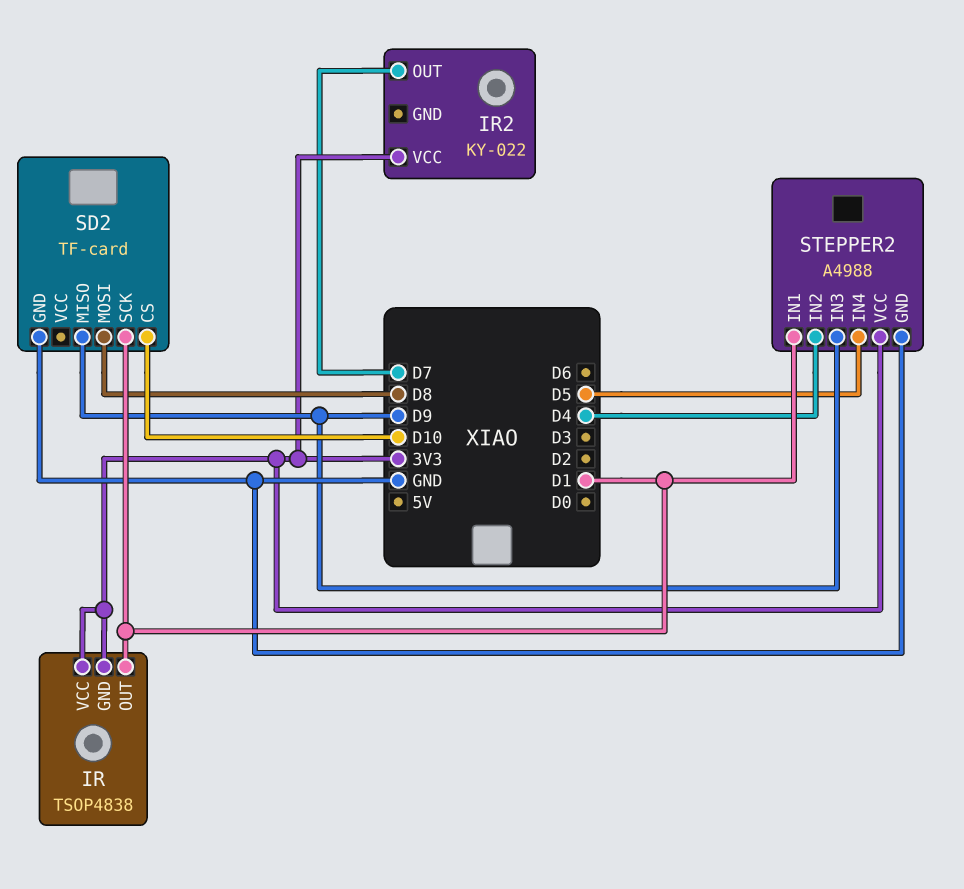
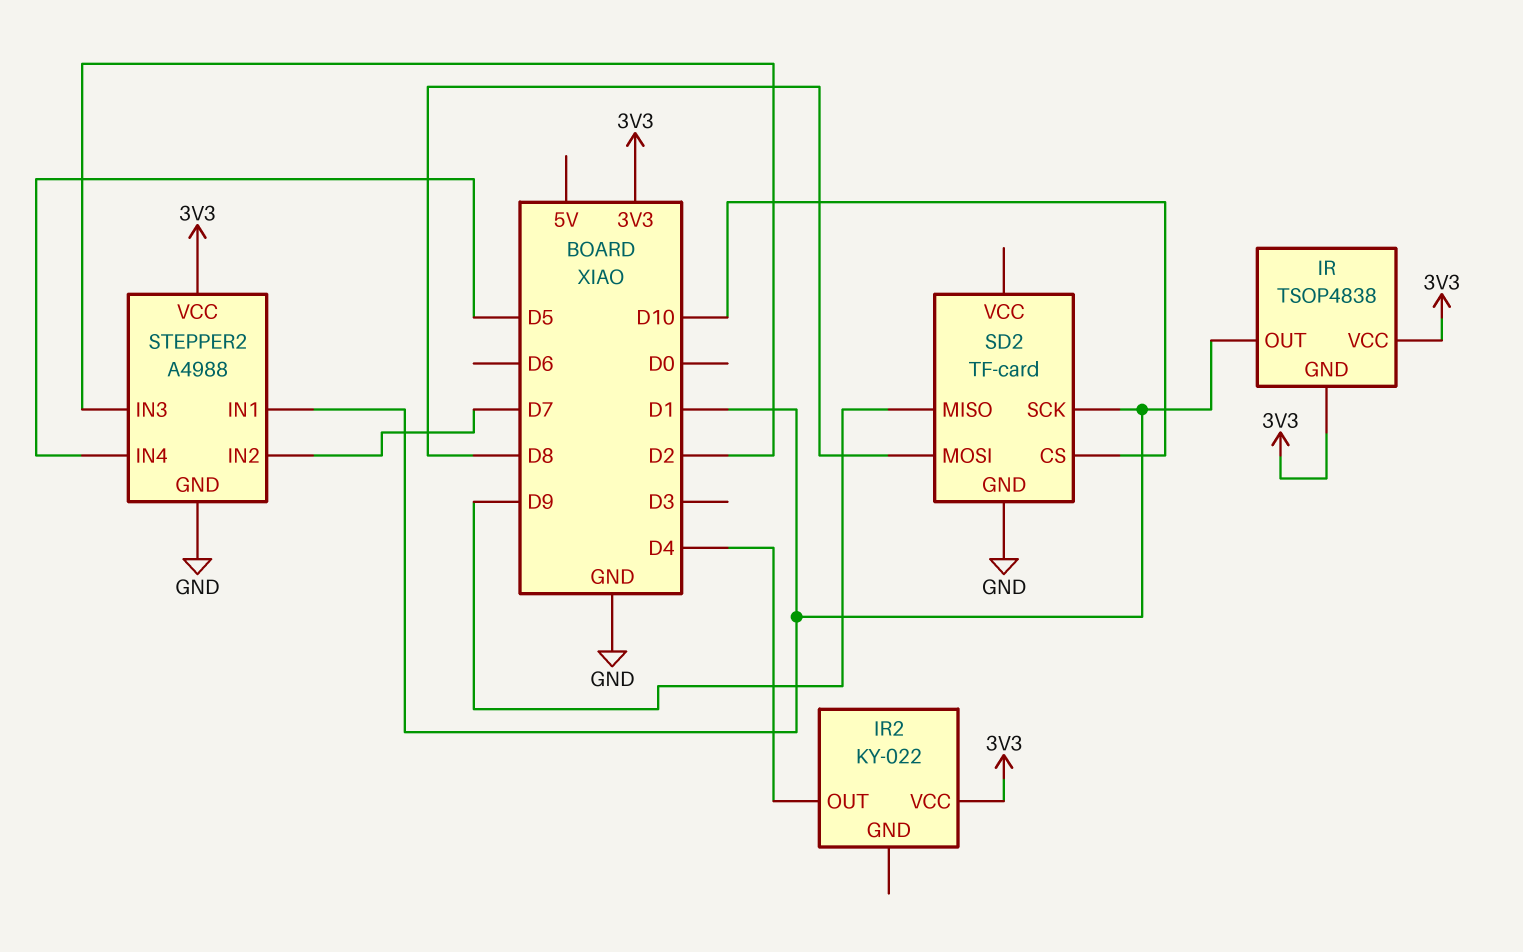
IR2 pin OUT: D7 -> D4
STEPPER2 pin IN2: D4 -> D7
STEPPER2 pin IN3: D9 -> D2

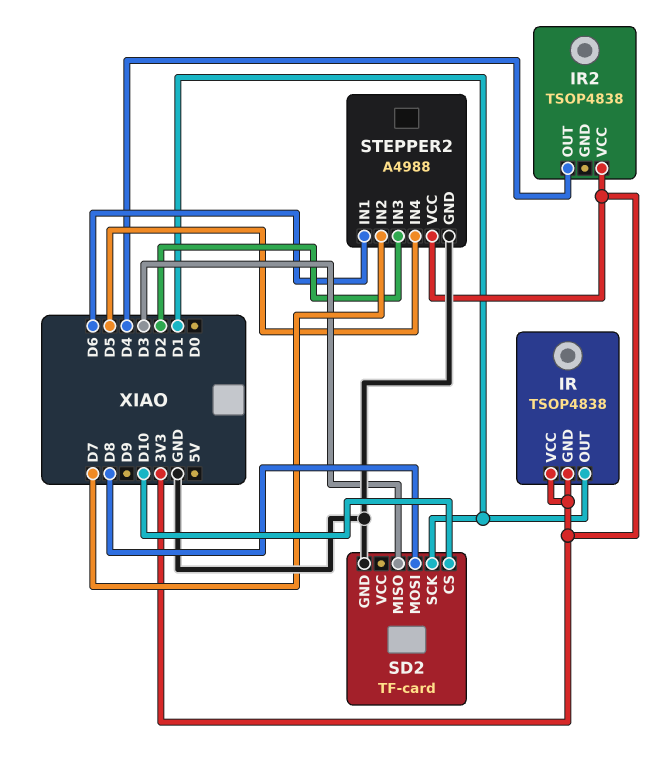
IR2: KY-022 -> TSOP4838
SD2 pin MISO: D9 -> D3
STEPPER2 pin IN1: D1 -> D6

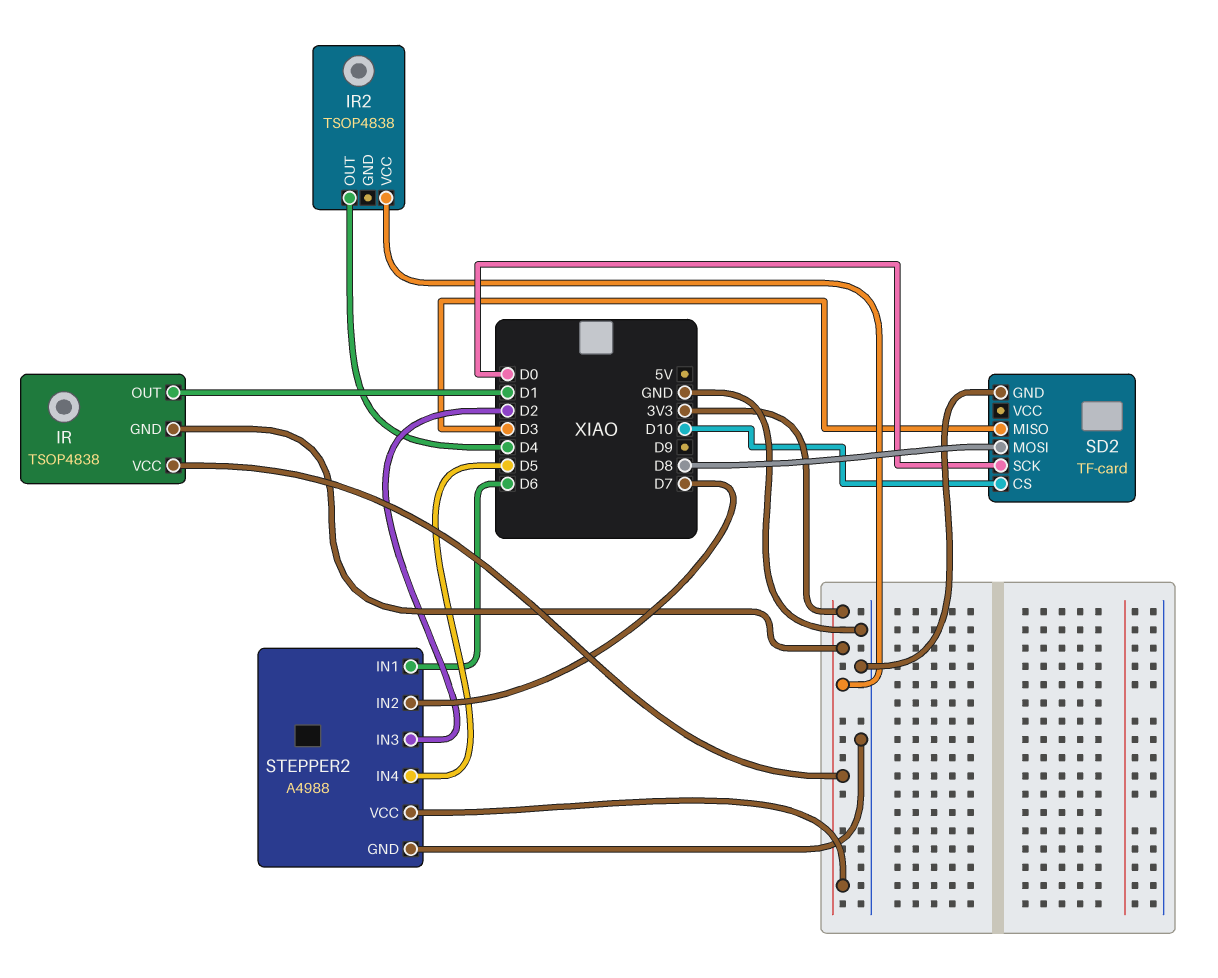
SD2 pin SCK: D1 -> D0

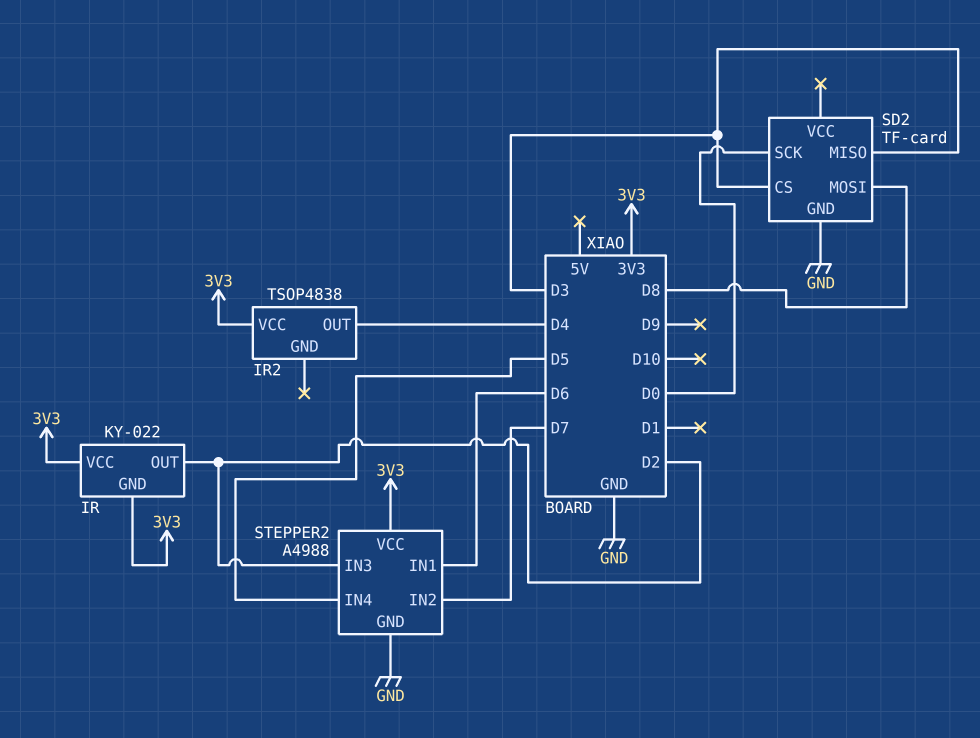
IR: TSOP4838 -> KY-022
IR pin OUT: D1 -> D2
SD2 pin CS: D10 -> D3

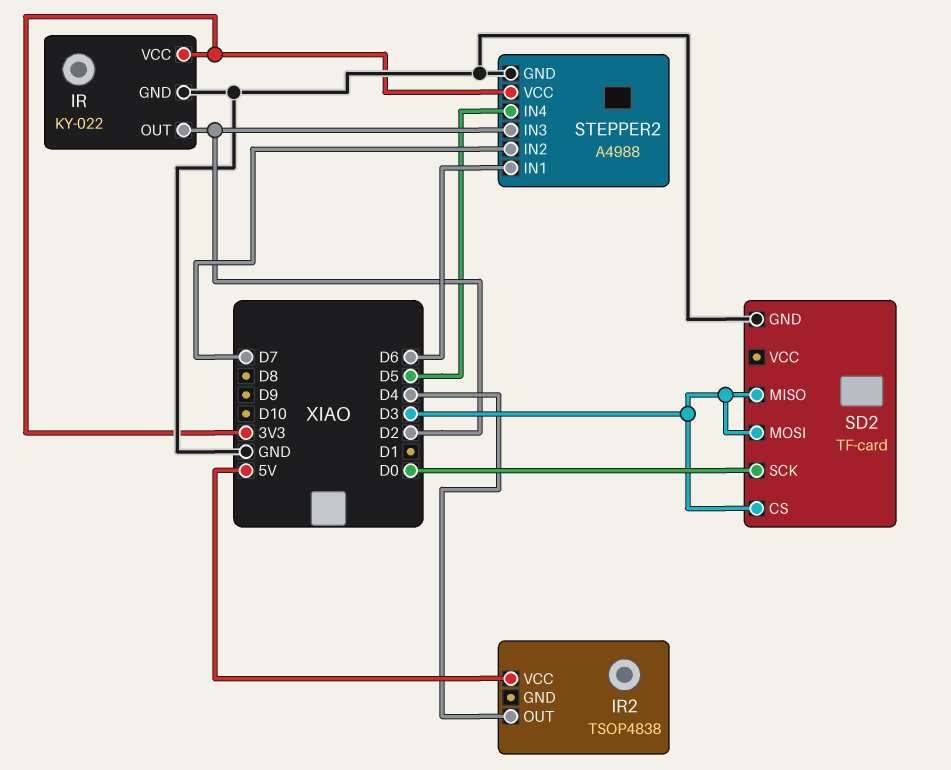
IR pin GND: 3V3 -> GND
IR2 pin VCC: 3V3 -> 5V
SD2 pin MOSI: D8 -> D3

